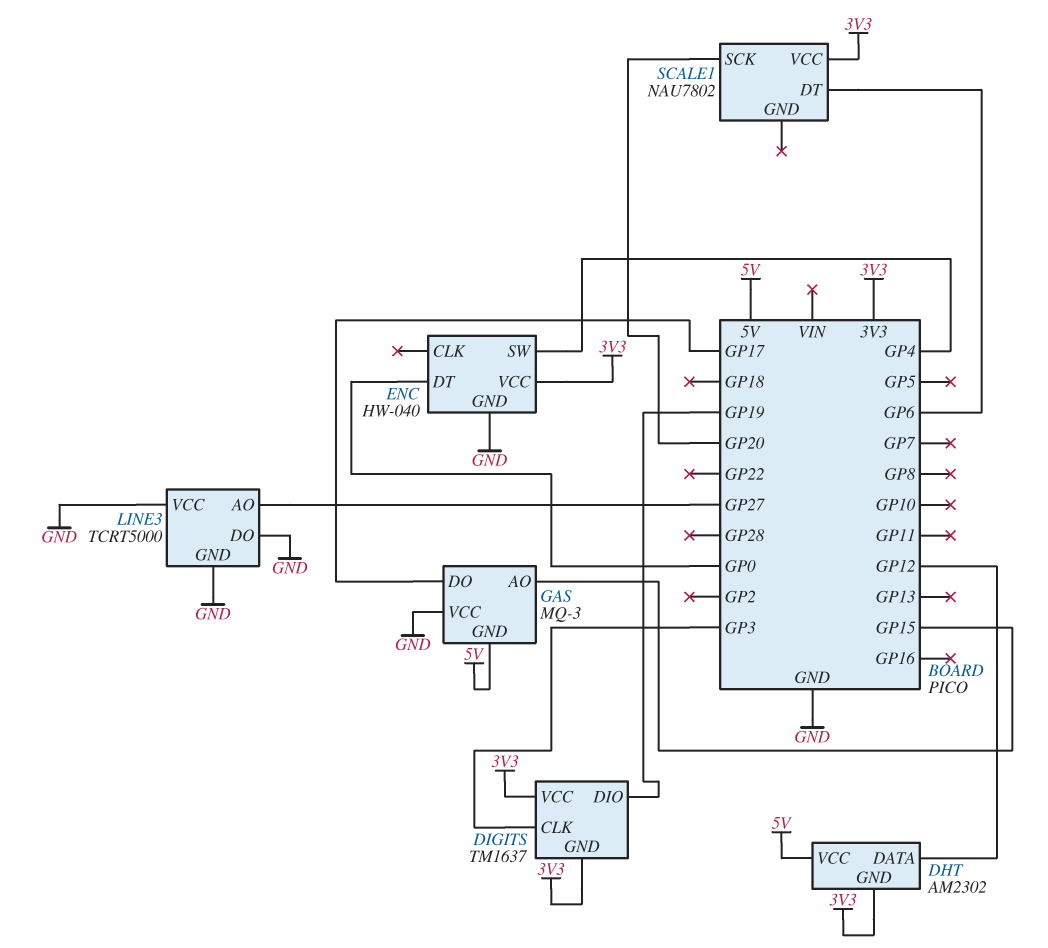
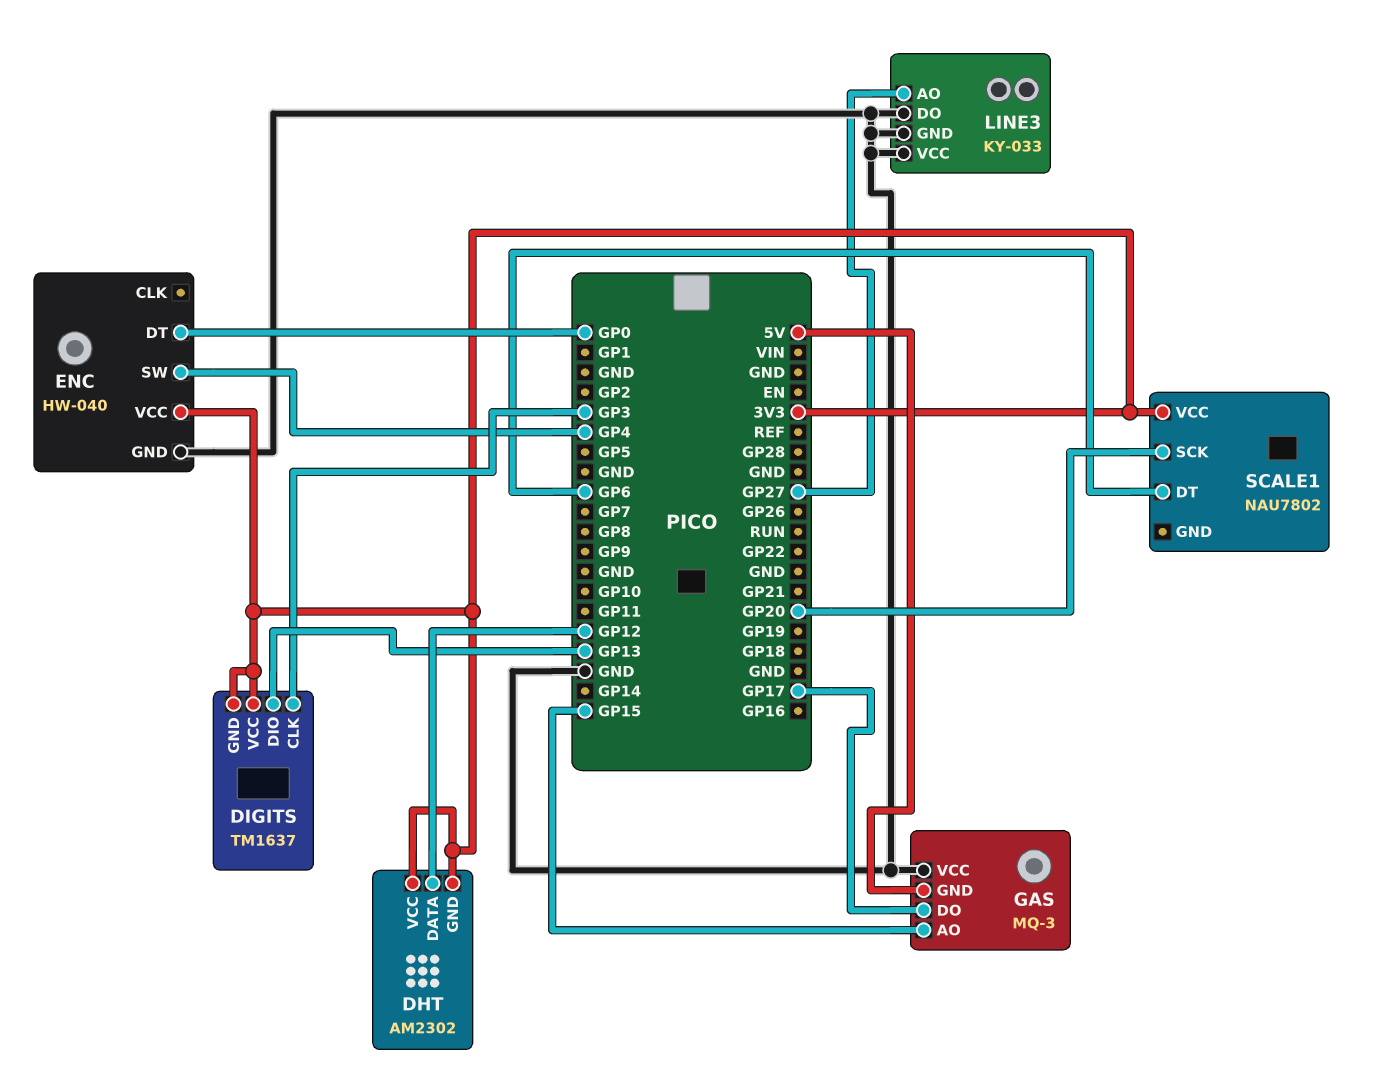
DHT pin VCC: 5V -> 3V3
DIGITS pin DIO: GP19 -> GP13
LINE3: TCRT5000 -> KY-033

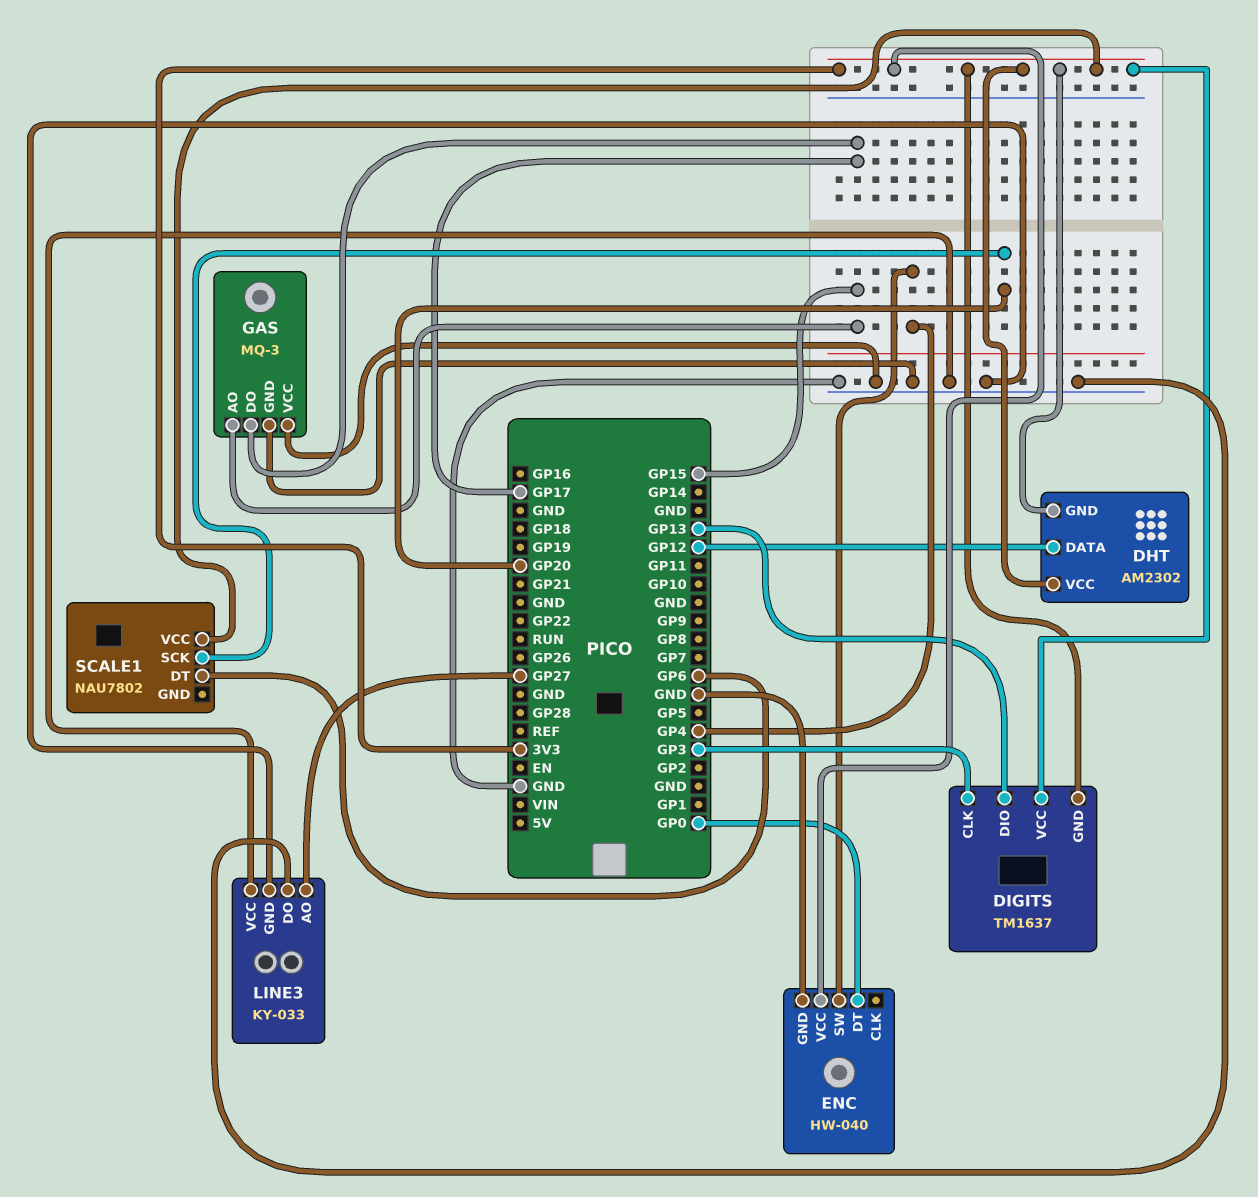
GAS pin GND: 5V -> GND

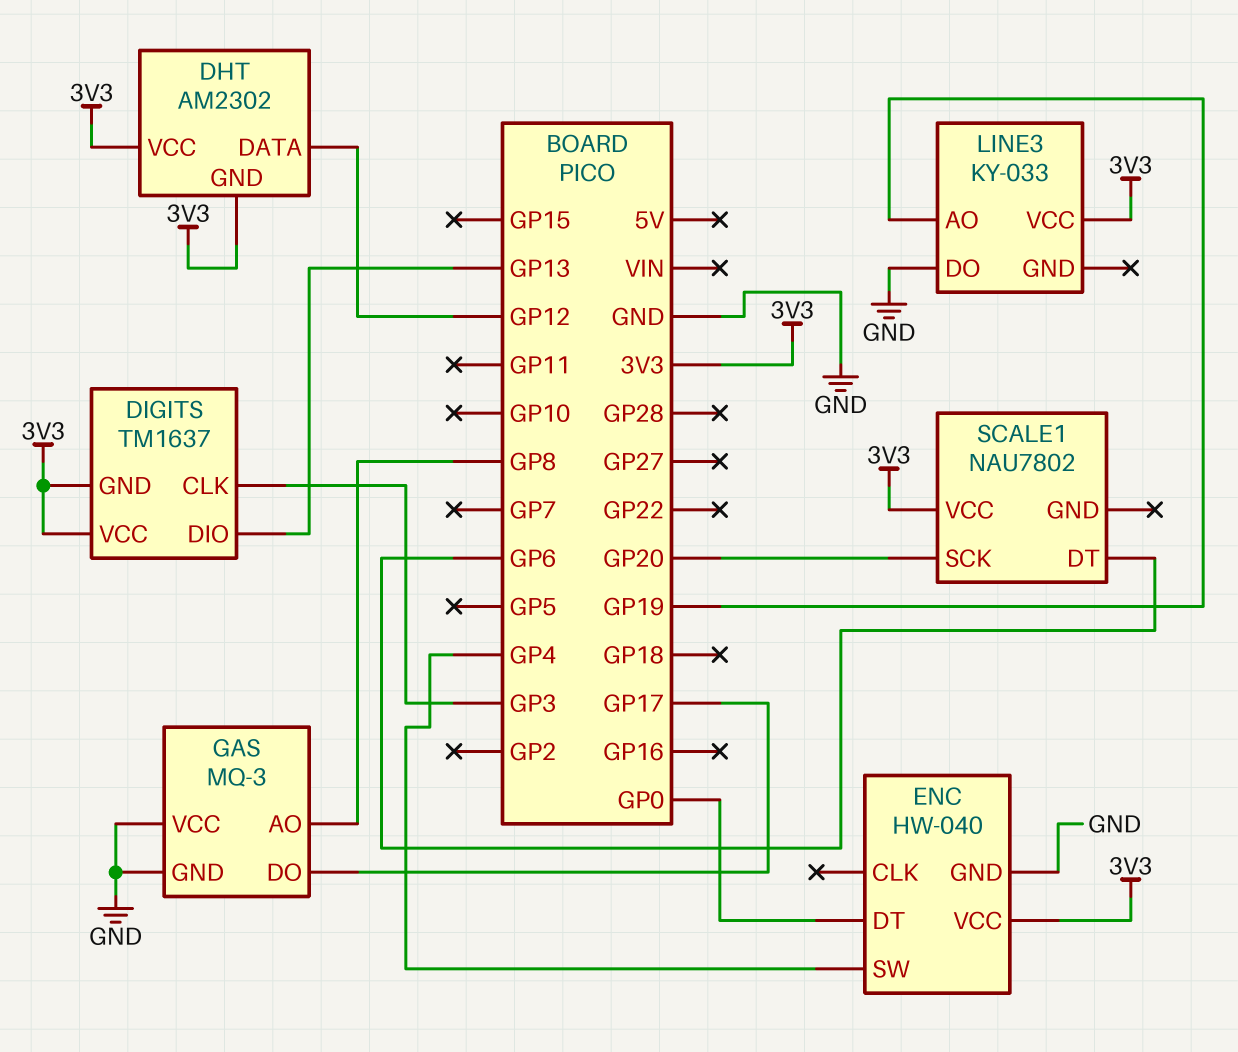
GAS pin AO: GP15 -> GP8
LINE3 pin AO: GP27 -> GP19
LINE3 pin GND: GND -> none
LINE3 pin VCC: GND -> 3V3

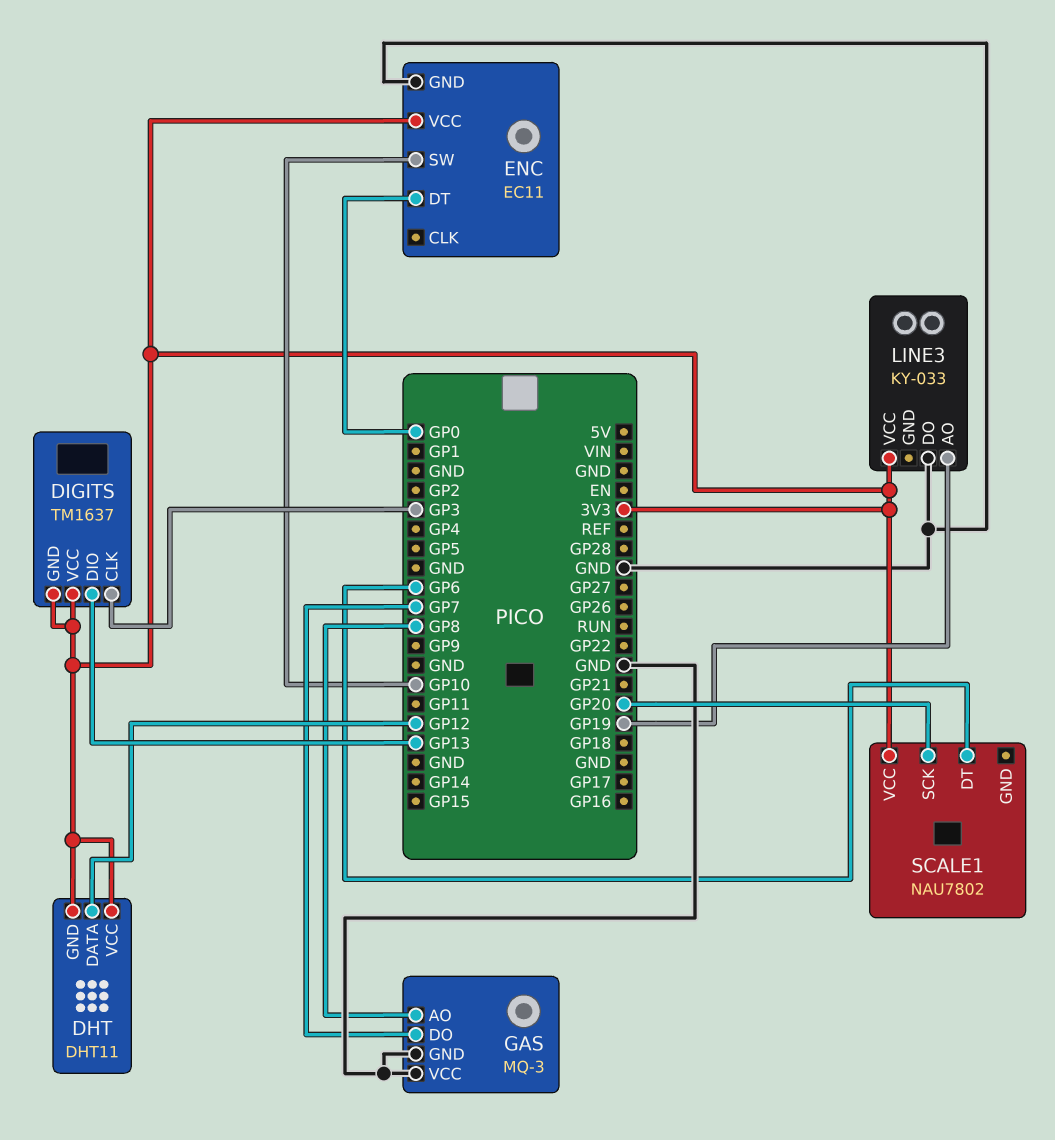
DHT: AM2302 -> DHT11
ENC: HW-040 -> EC11
ENC pin SW: GP4 -> GP10
GAS pin DO: GP17 -> GP7

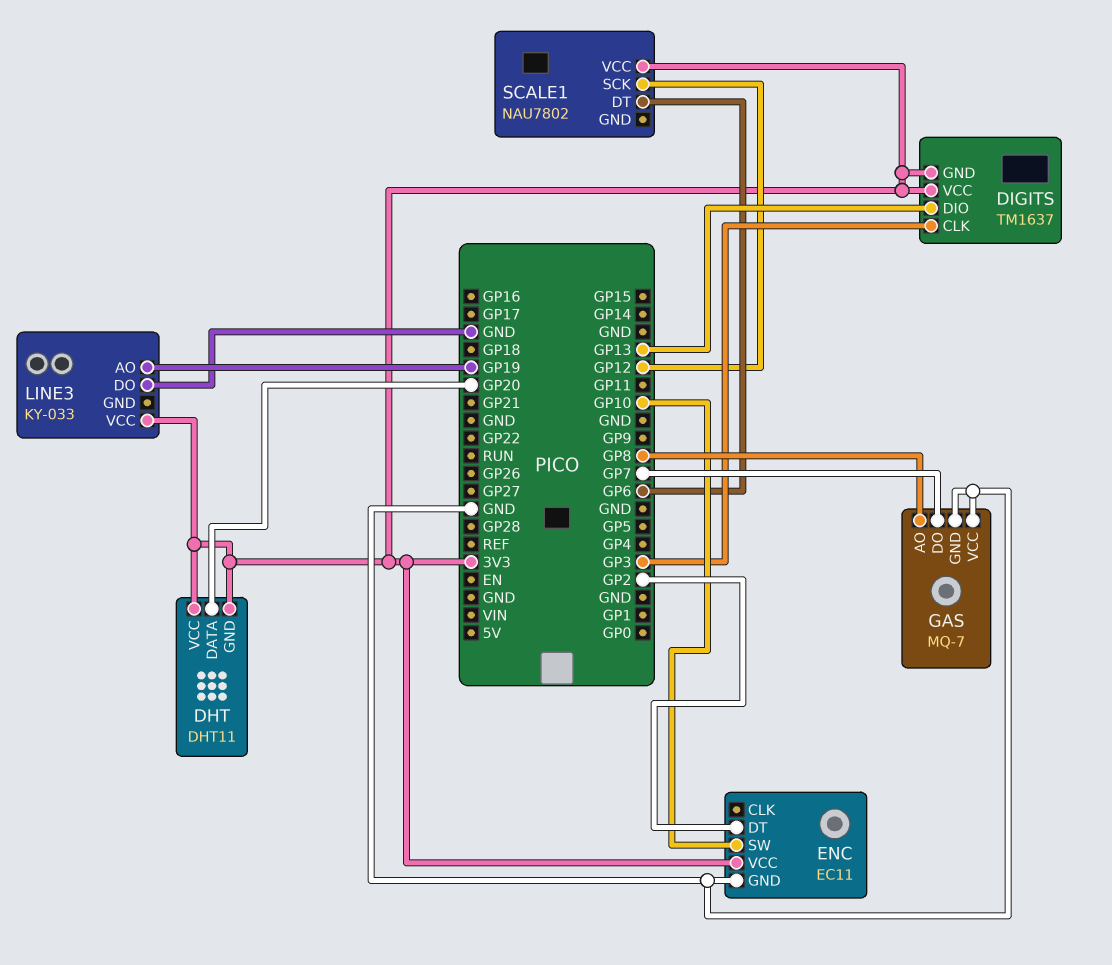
DHT pin DATA: GP12 -> GP20
ENC pin DT: GP0 -> GP2
GAS: MQ-3 -> MQ-7
SCALE1 pin SCK: GP20 -> GP12

